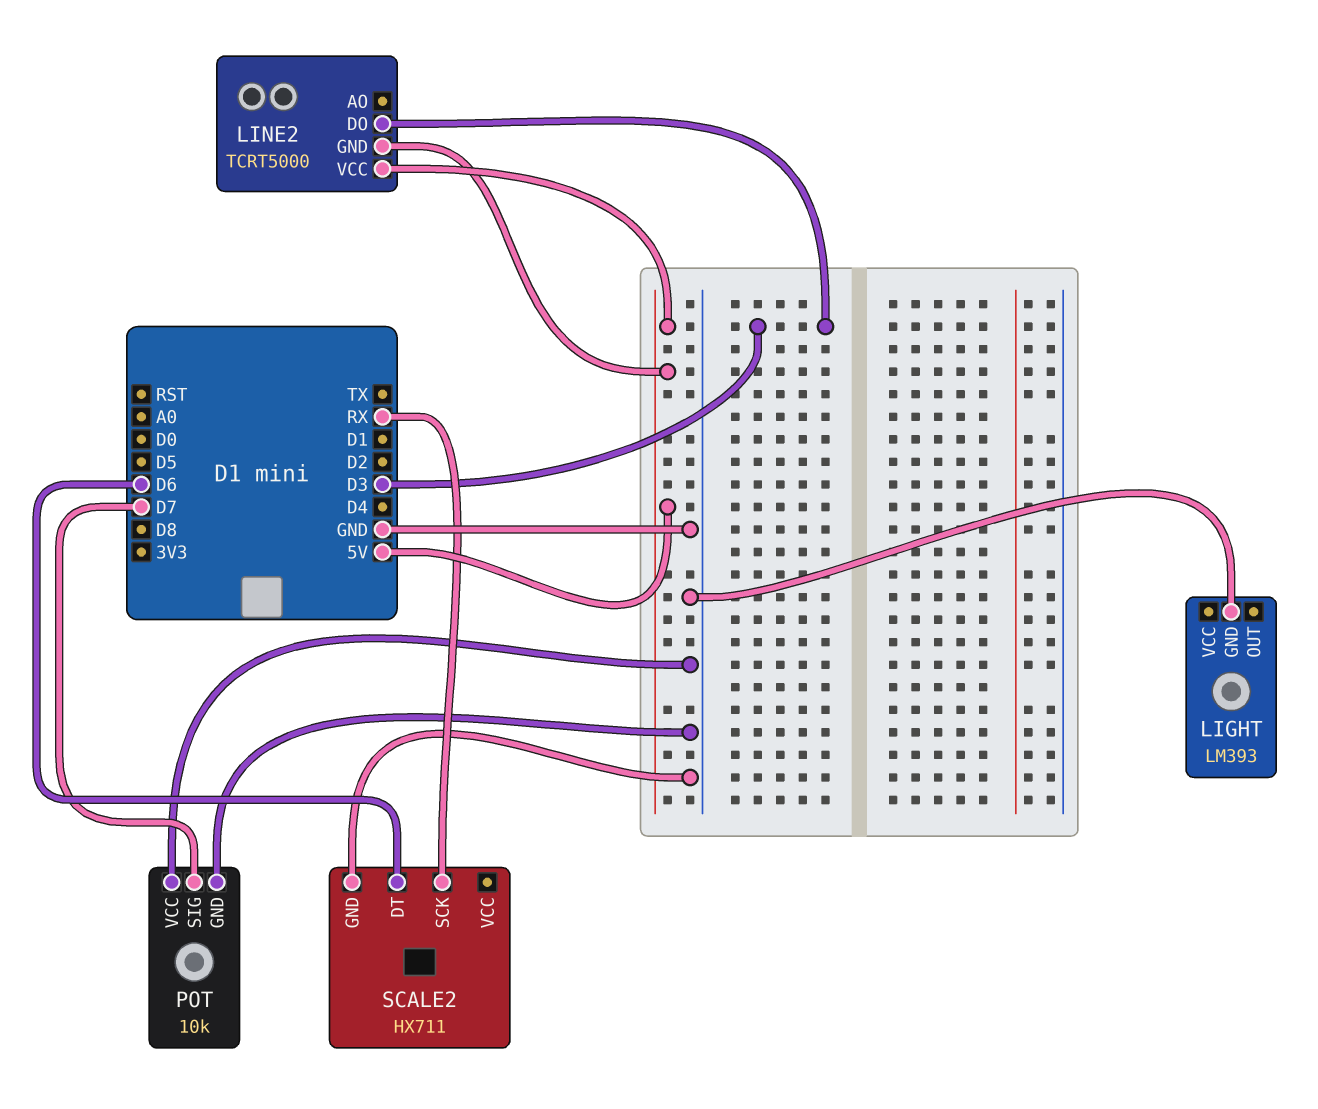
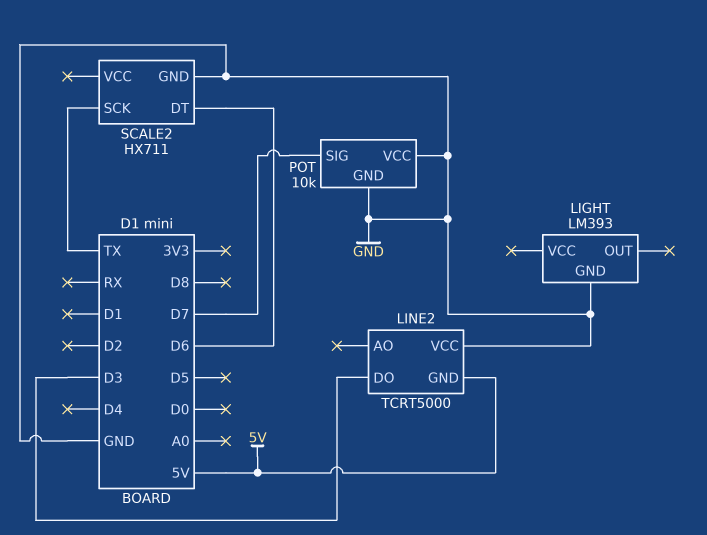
LINE2 pin VCC: 5V -> GND
SCALE2 pin SCK: RX -> TX

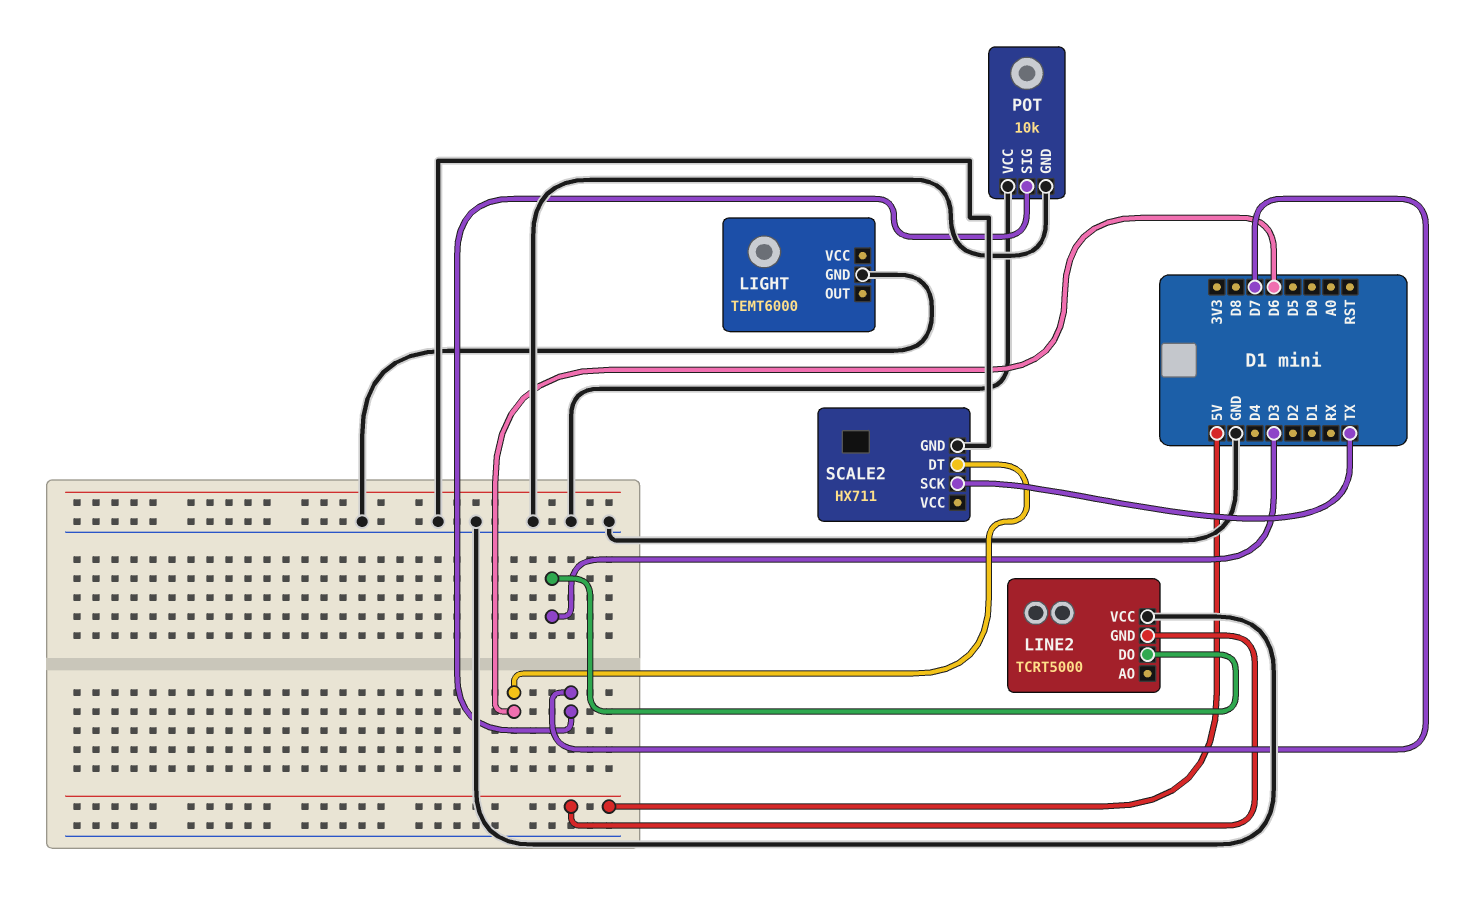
LIGHT: LM393 -> TEMT6000

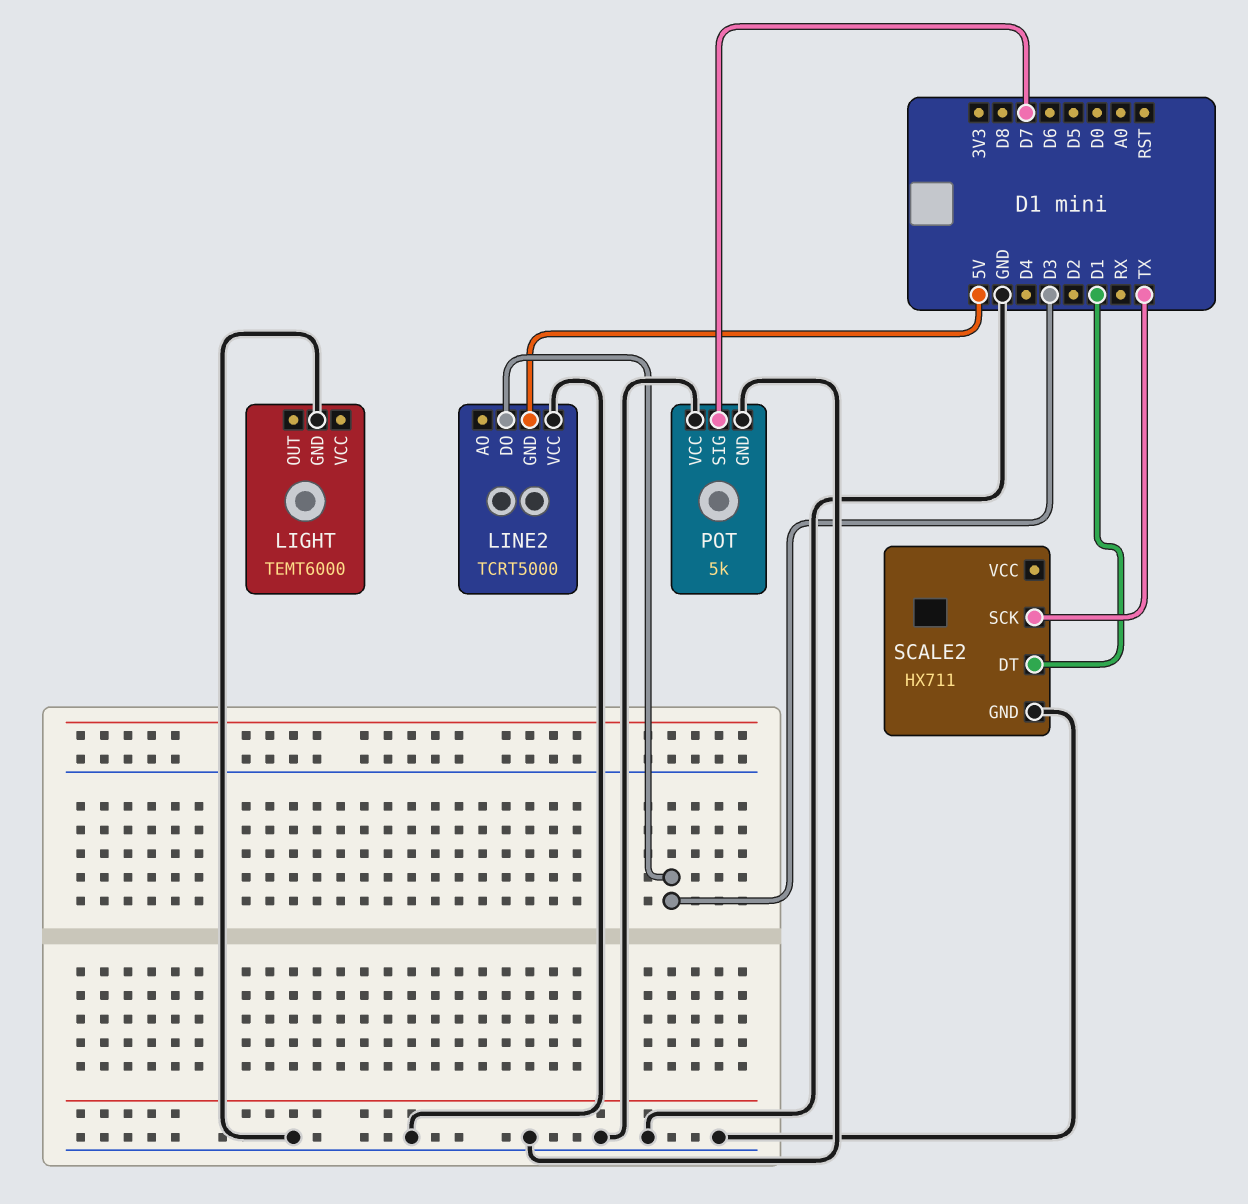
POT: 10k -> 5k
SCALE2 pin DT: D6 -> D1

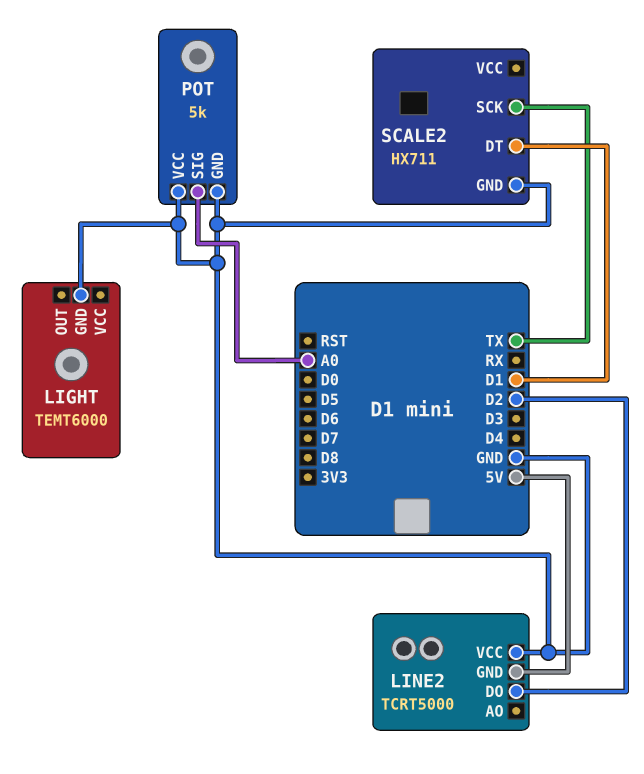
LINE2 pin DO: D3 -> D2
POT pin SIG: D7 -> A0

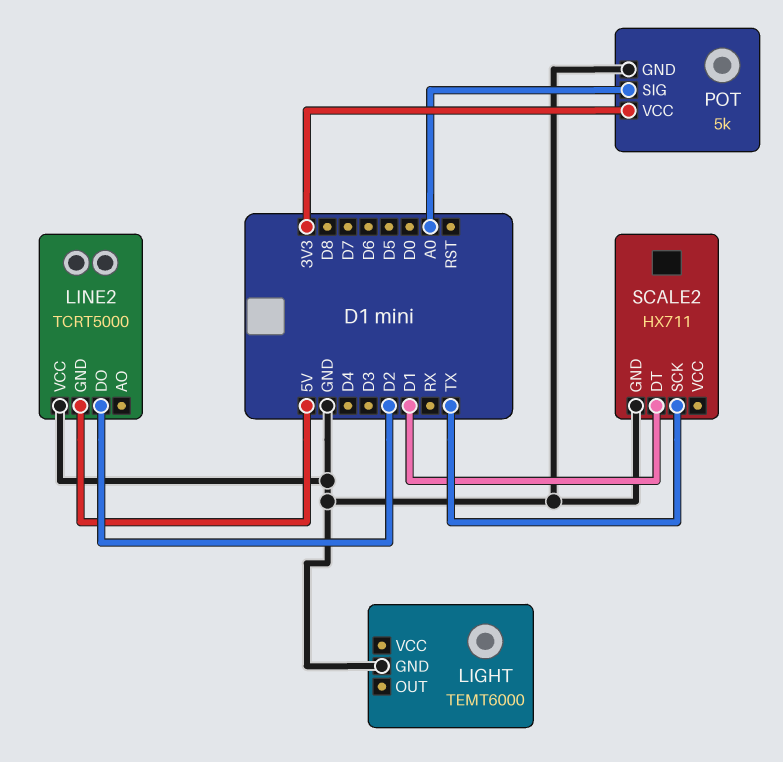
POT pin VCC: GND -> 3V3

